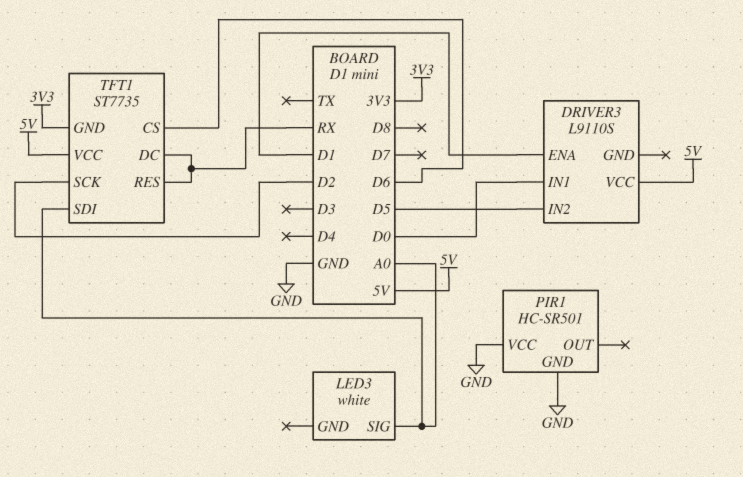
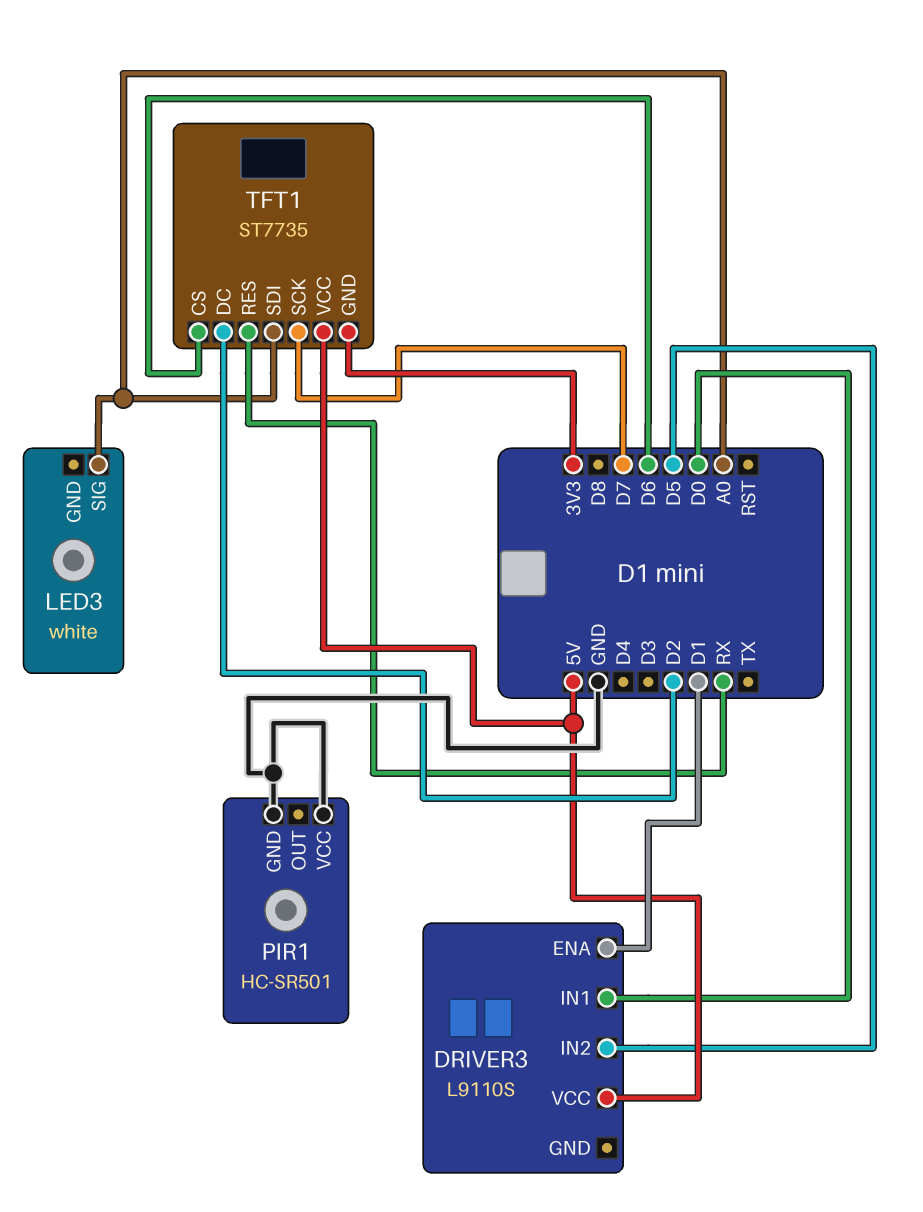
TFT1 pin DC: RX -> D2
TFT1 pin SCK: D2 -> D7

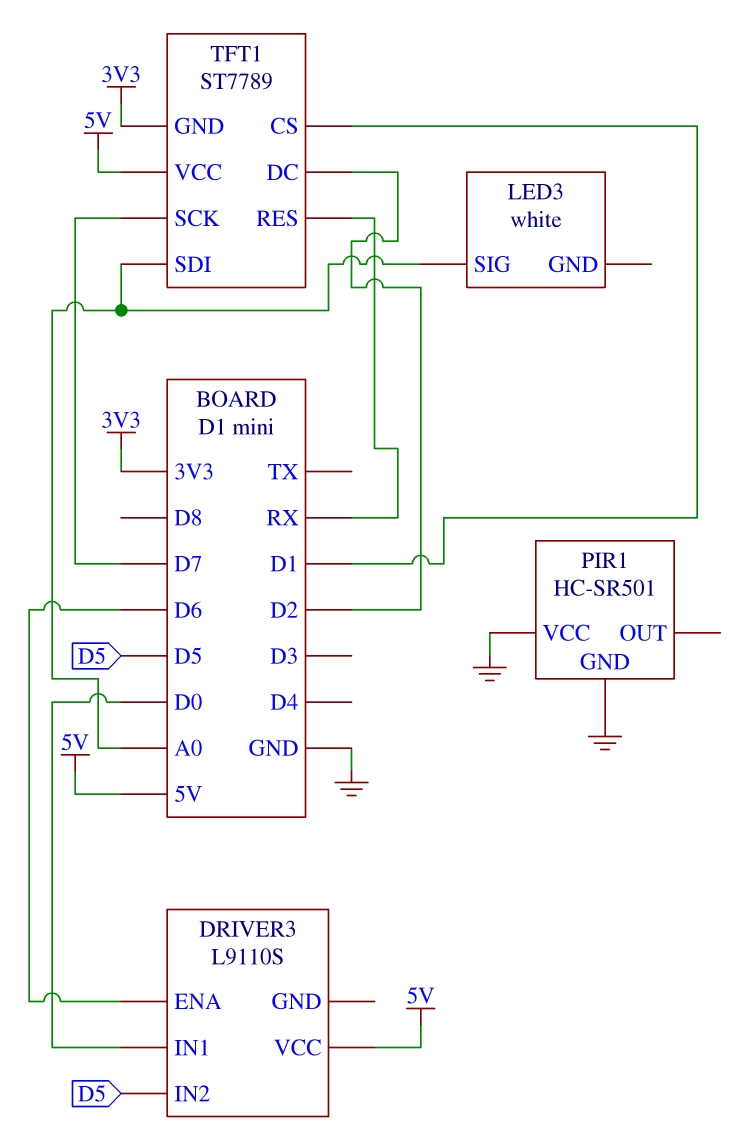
DRIVER3 pin ENA: D1 -> D6
TFT1: ST7735 -> ST7789
TFT1 pin CS: D6 -> D1

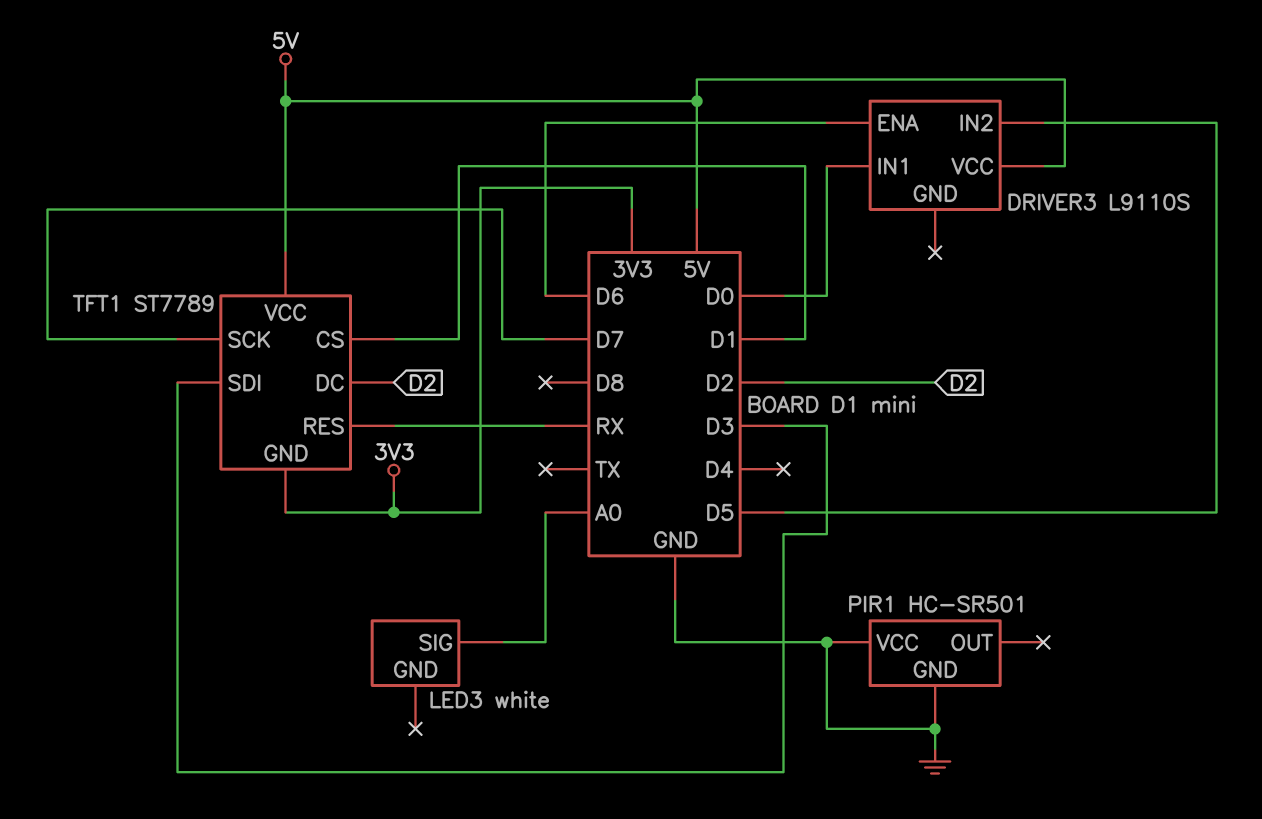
TFT1 pin SDI: A0 -> D3

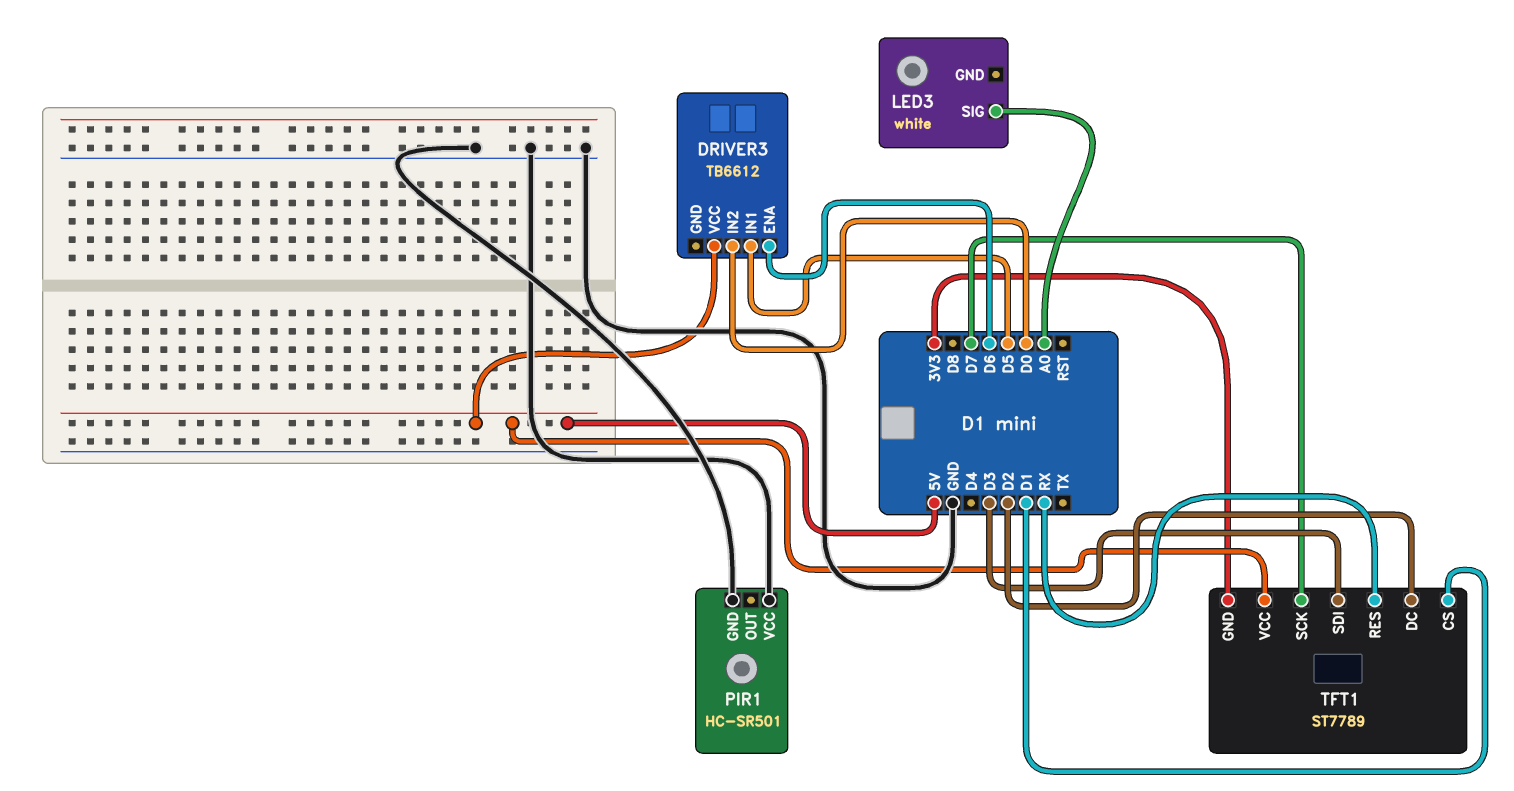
DRIVER3: L9110S -> TB6612
DRIVER3 pin IN1: D0 -> D5
DRIVER3 pin IN2: D5 -> D0

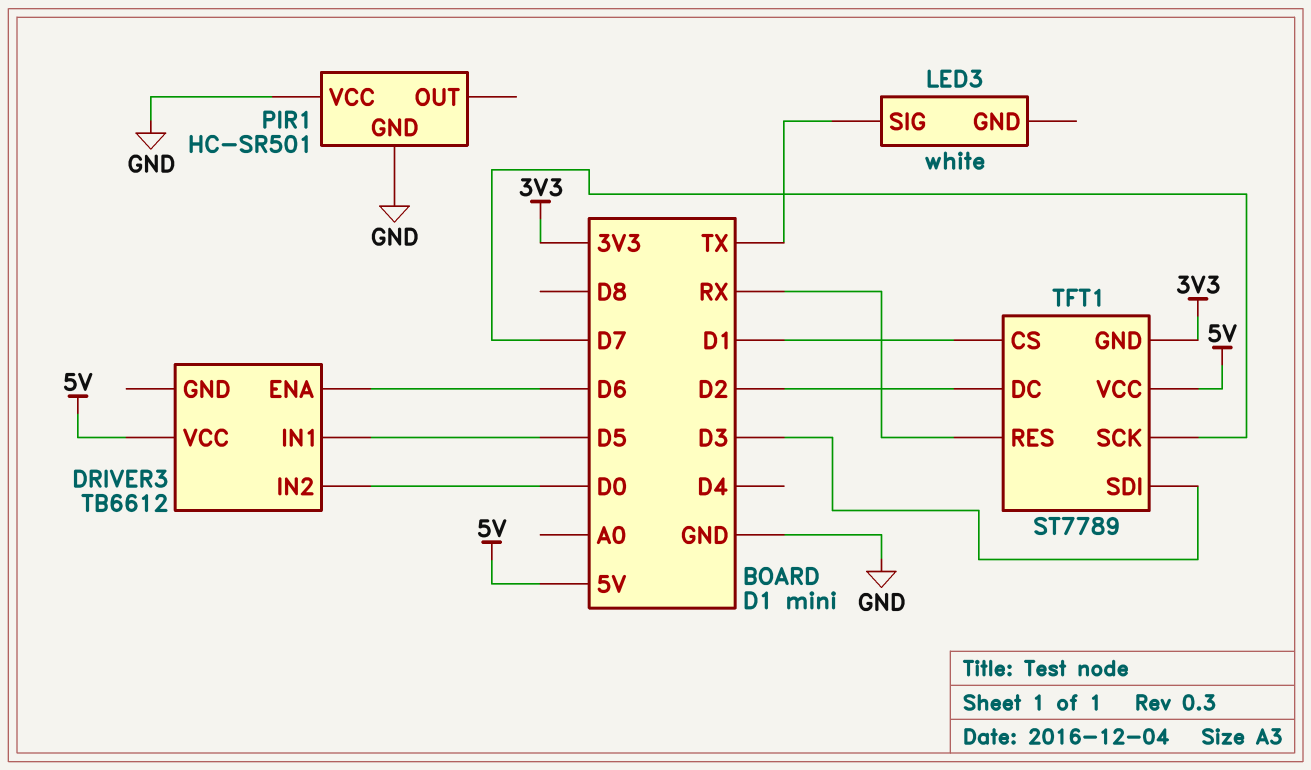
LED3 pin SIG: A0 -> TX

